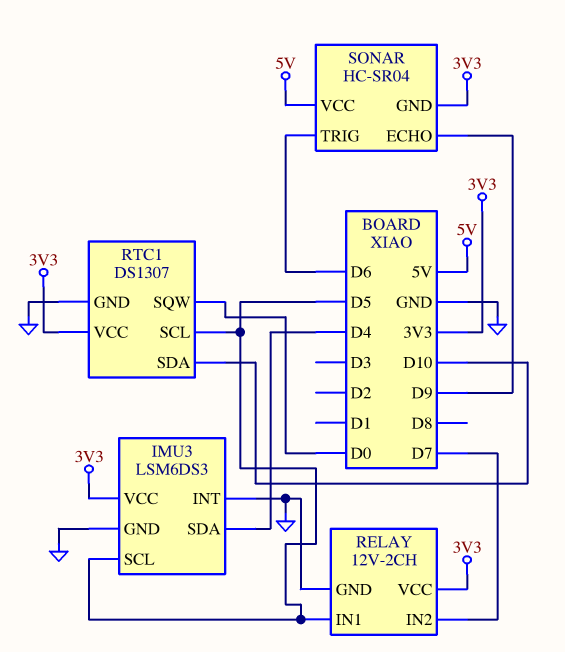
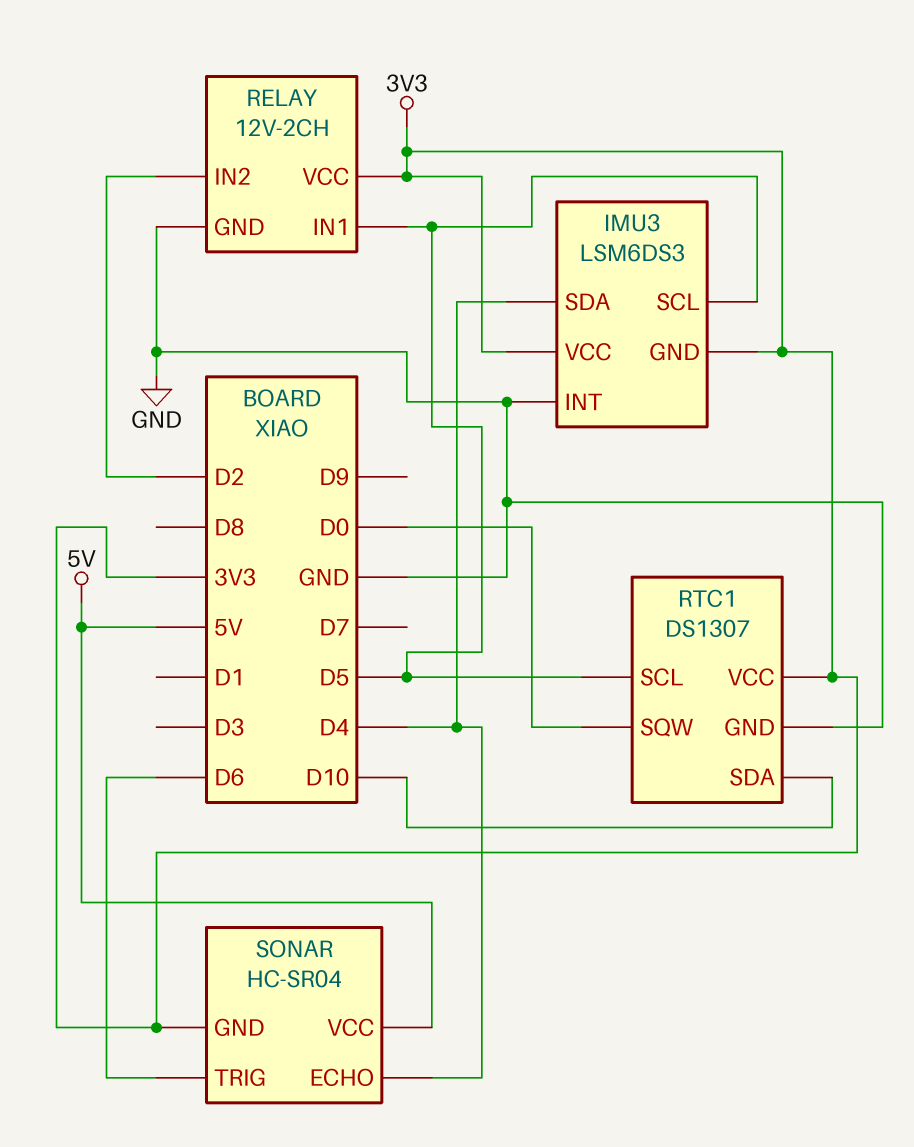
IMU3 pin GND: GND -> 3V3
RELAY pin IN2: D7 -> D2
SONAR pin ECHO: D9 -> D4

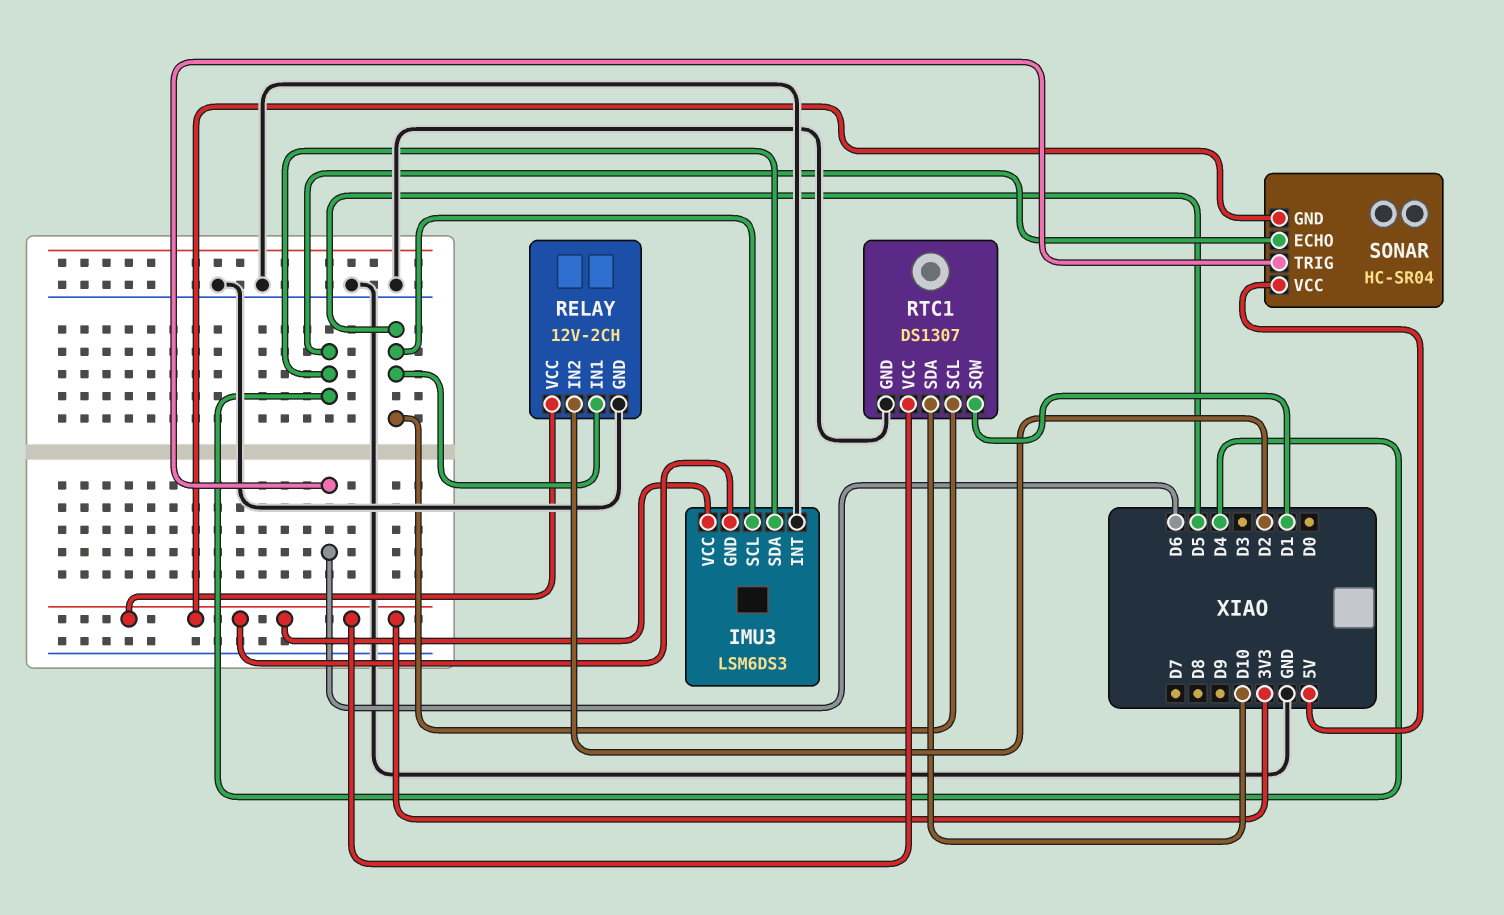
RTC1 pin SQW: D0 -> D1

